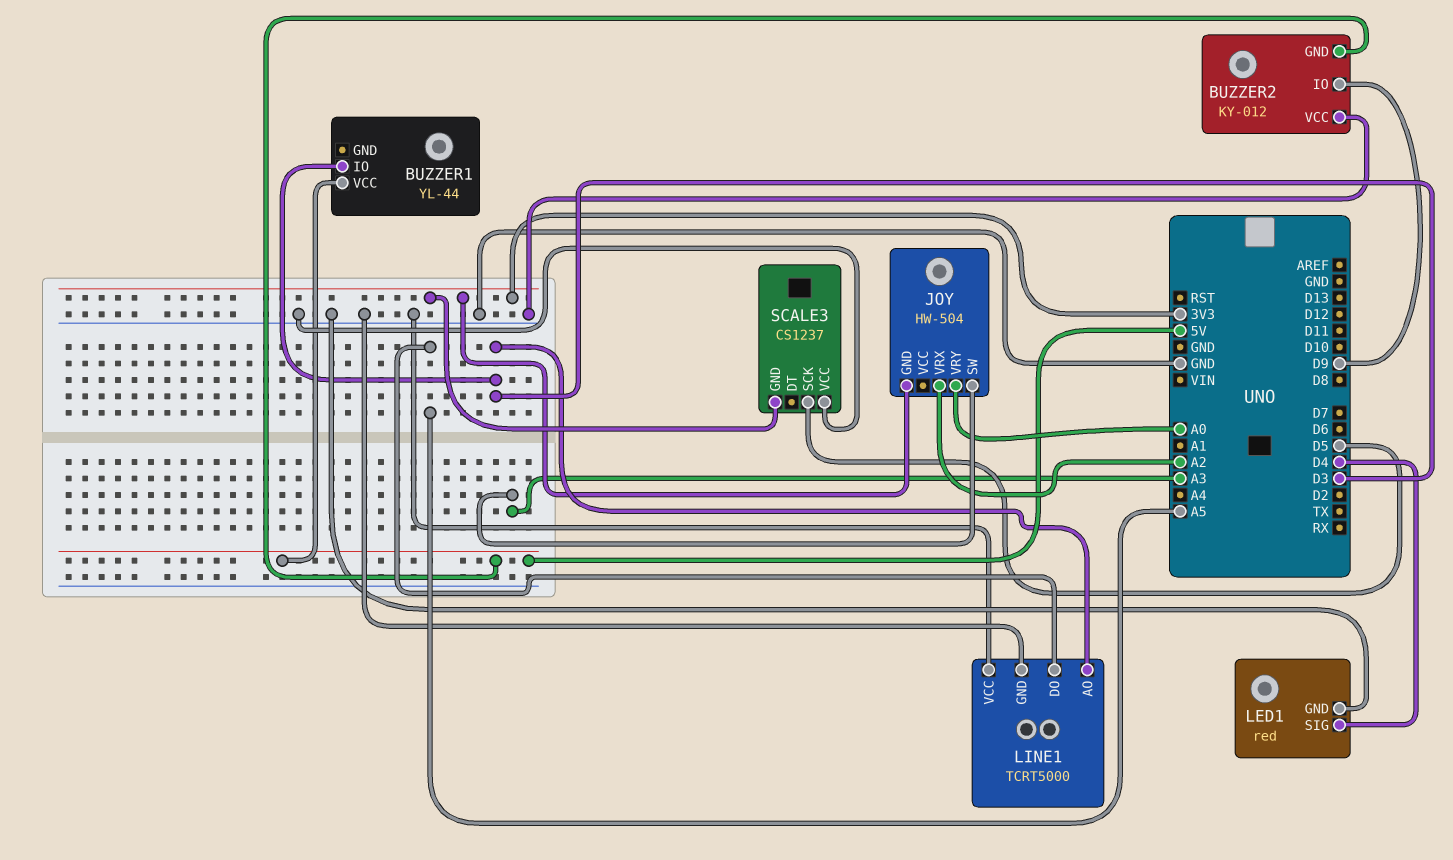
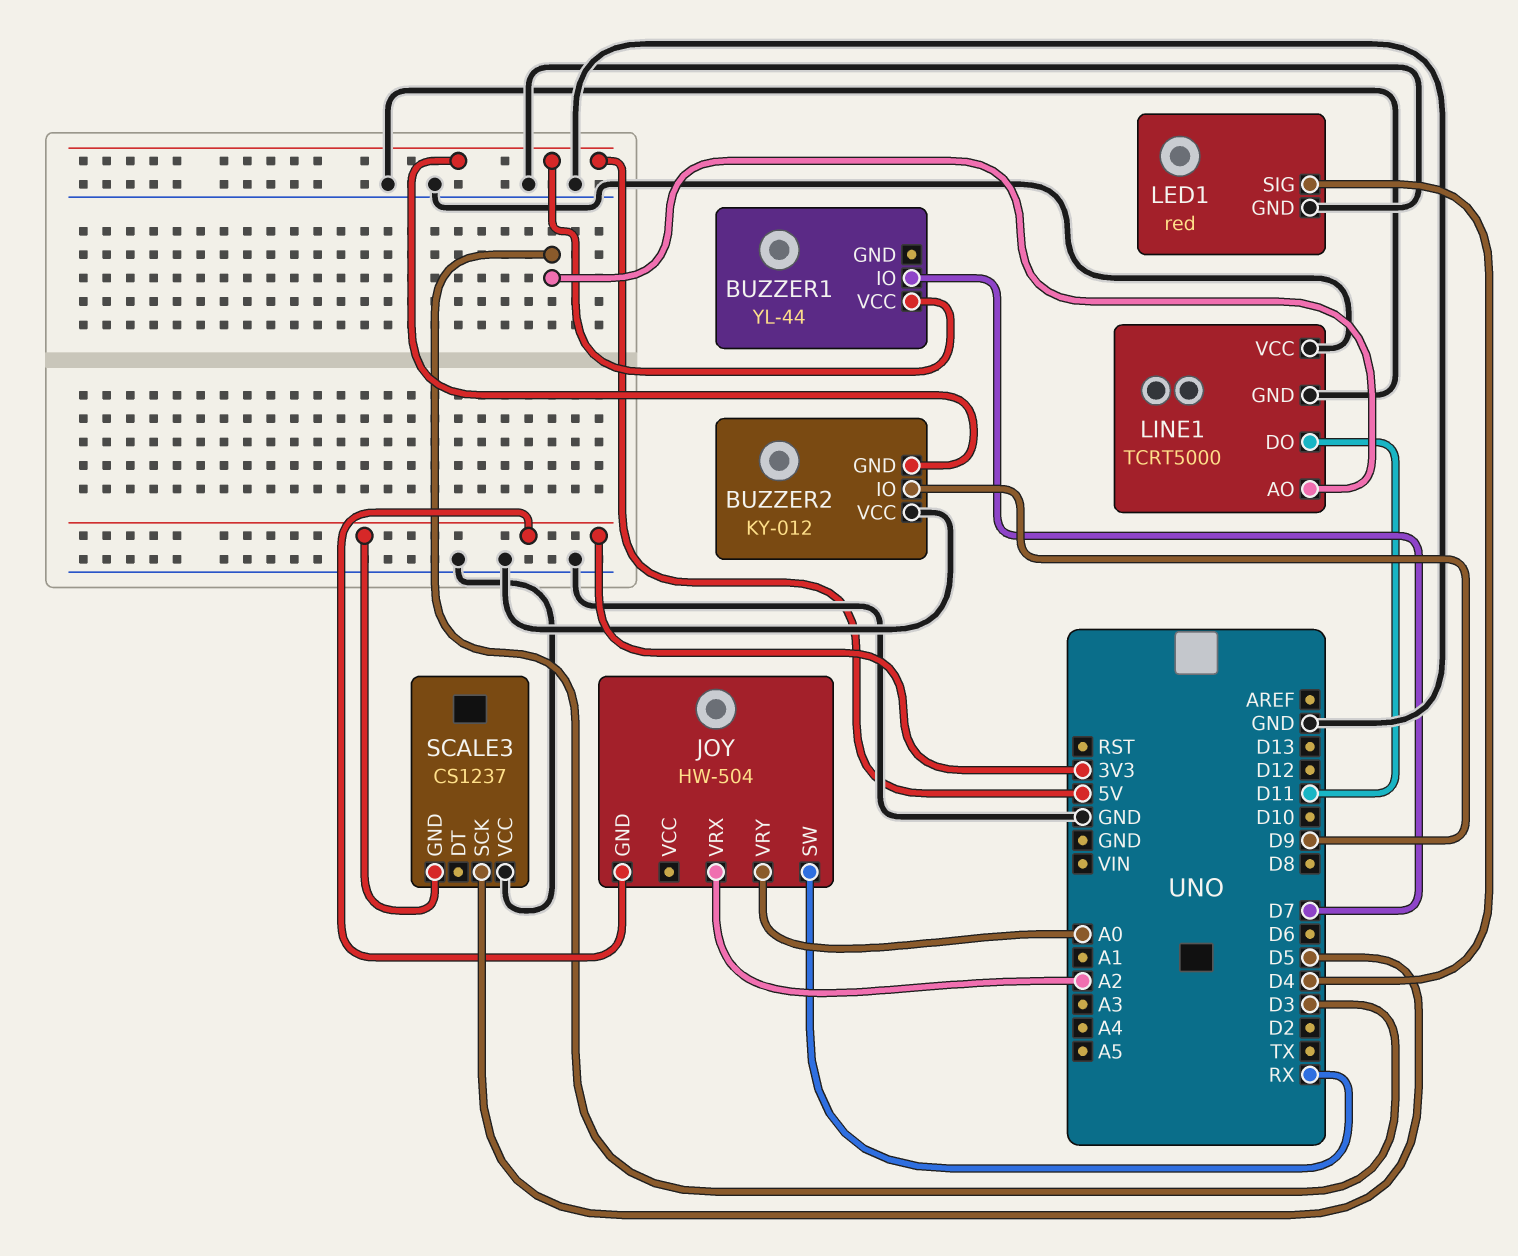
BUZZER1 pin IO: D3 -> D7
JOY pin SW: A3 -> RX
LINE1 pin DO: A5 -> D11

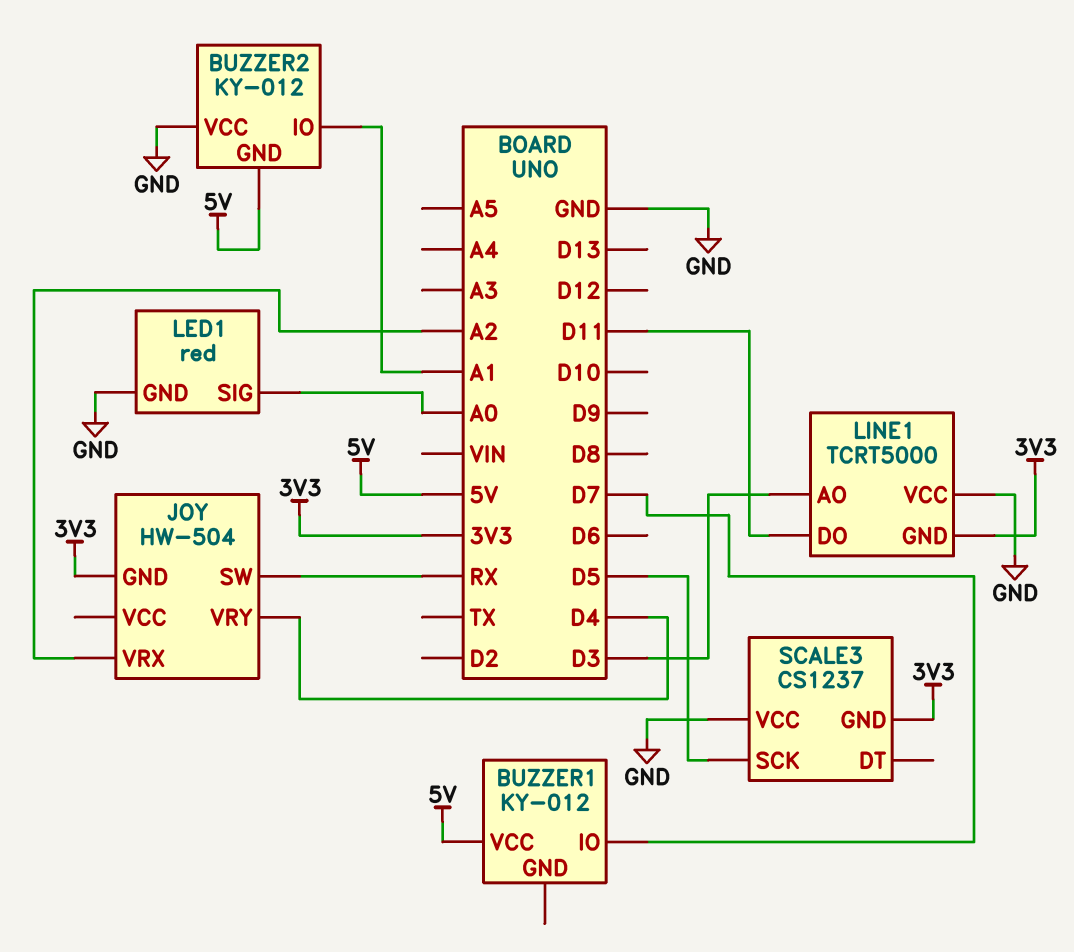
BUZZER1: YL-44 -> KY-012
BUZZER2 pin IO: D9 -> A1
JOY pin VRY: A0 -> D4
LED1 pin SIG: D4 -> A0
LINE1 pin GND: GND -> 3V3

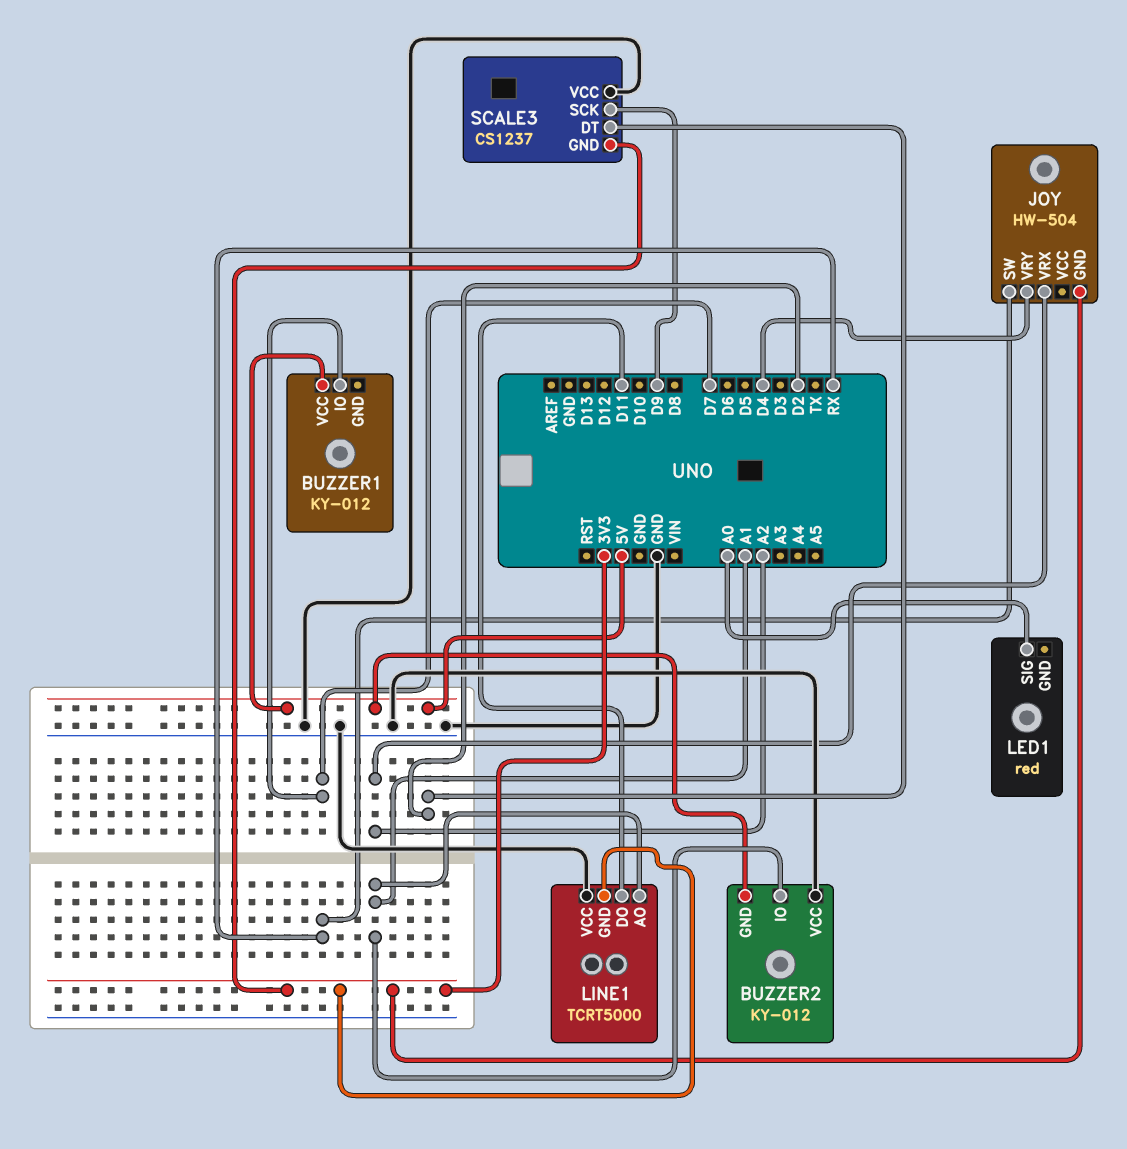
LED1 pin GND: GND -> none
LINE1 pin AO: D3 -> A1
SCALE3 pin DT: none -> D2
SCALE3 pin SCK: D5 -> D9

